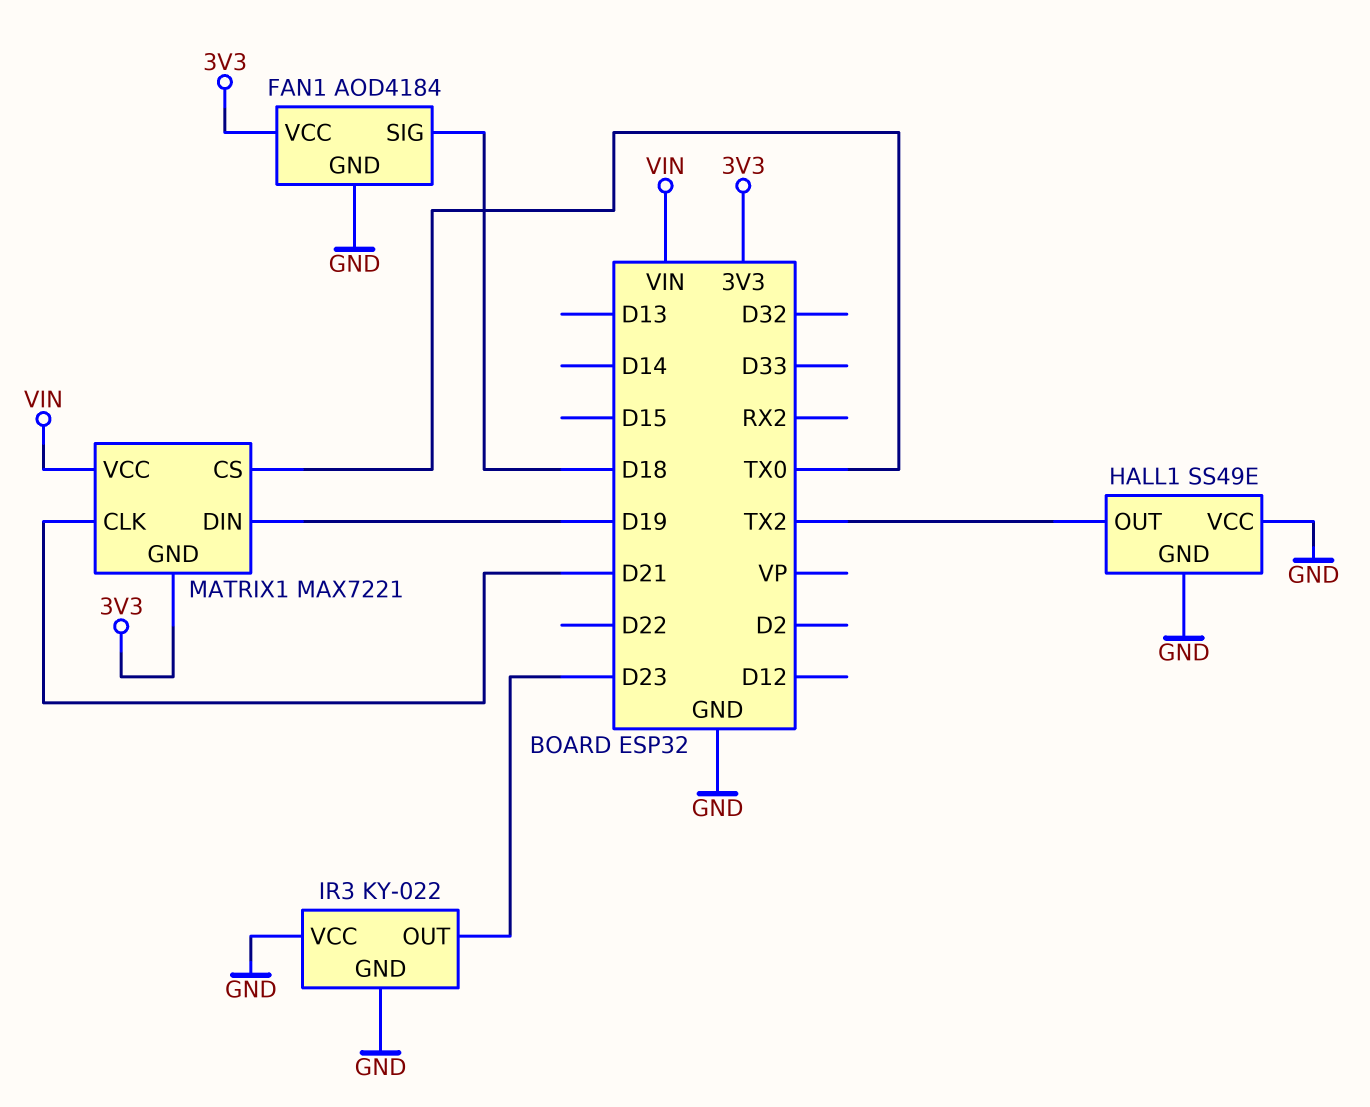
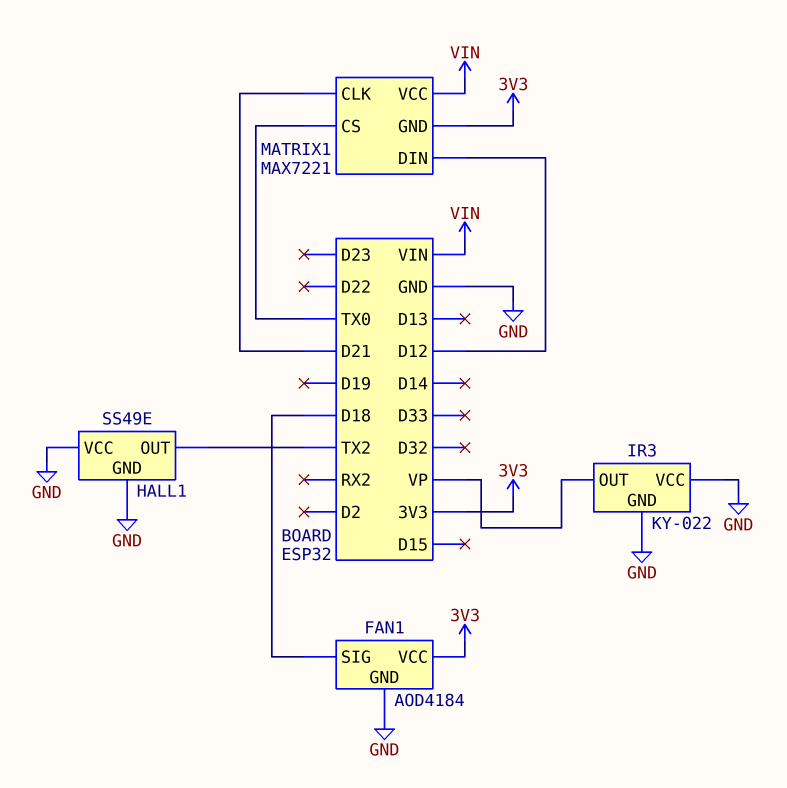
IR3 pin OUT: D23 -> VP
MATRIX1 pin DIN: D19 -> D12

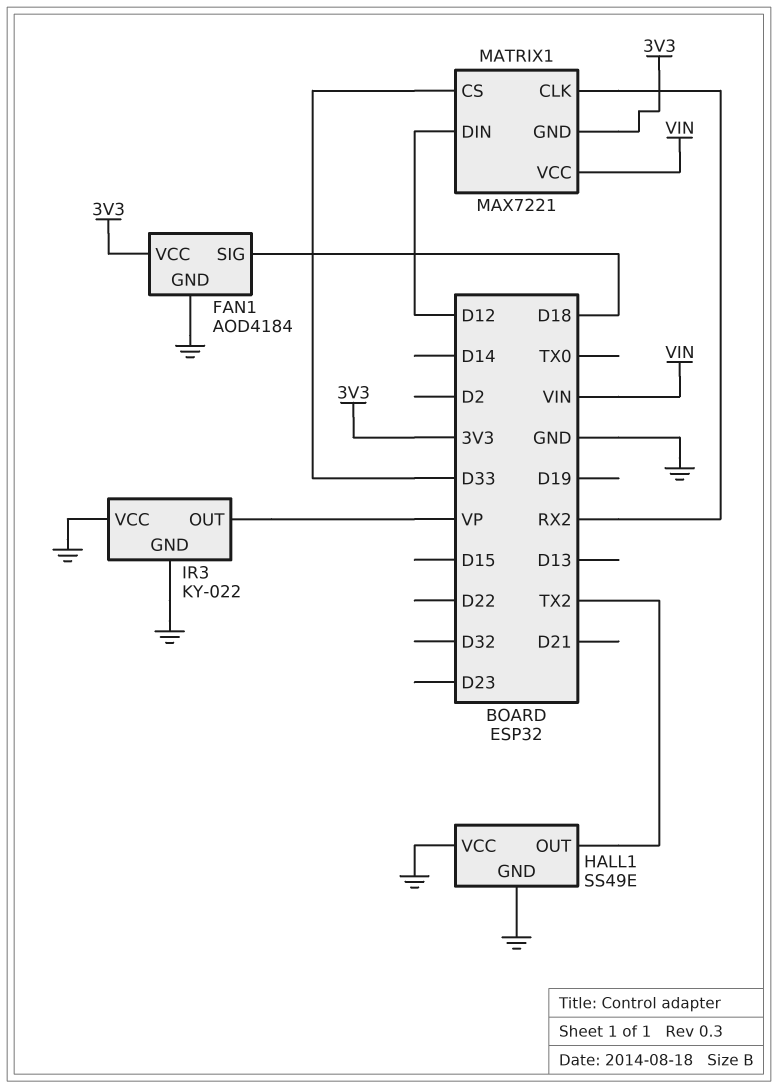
MATRIX1 pin CLK: D21 -> RX2
MATRIX1 pin CS: TX0 -> D33

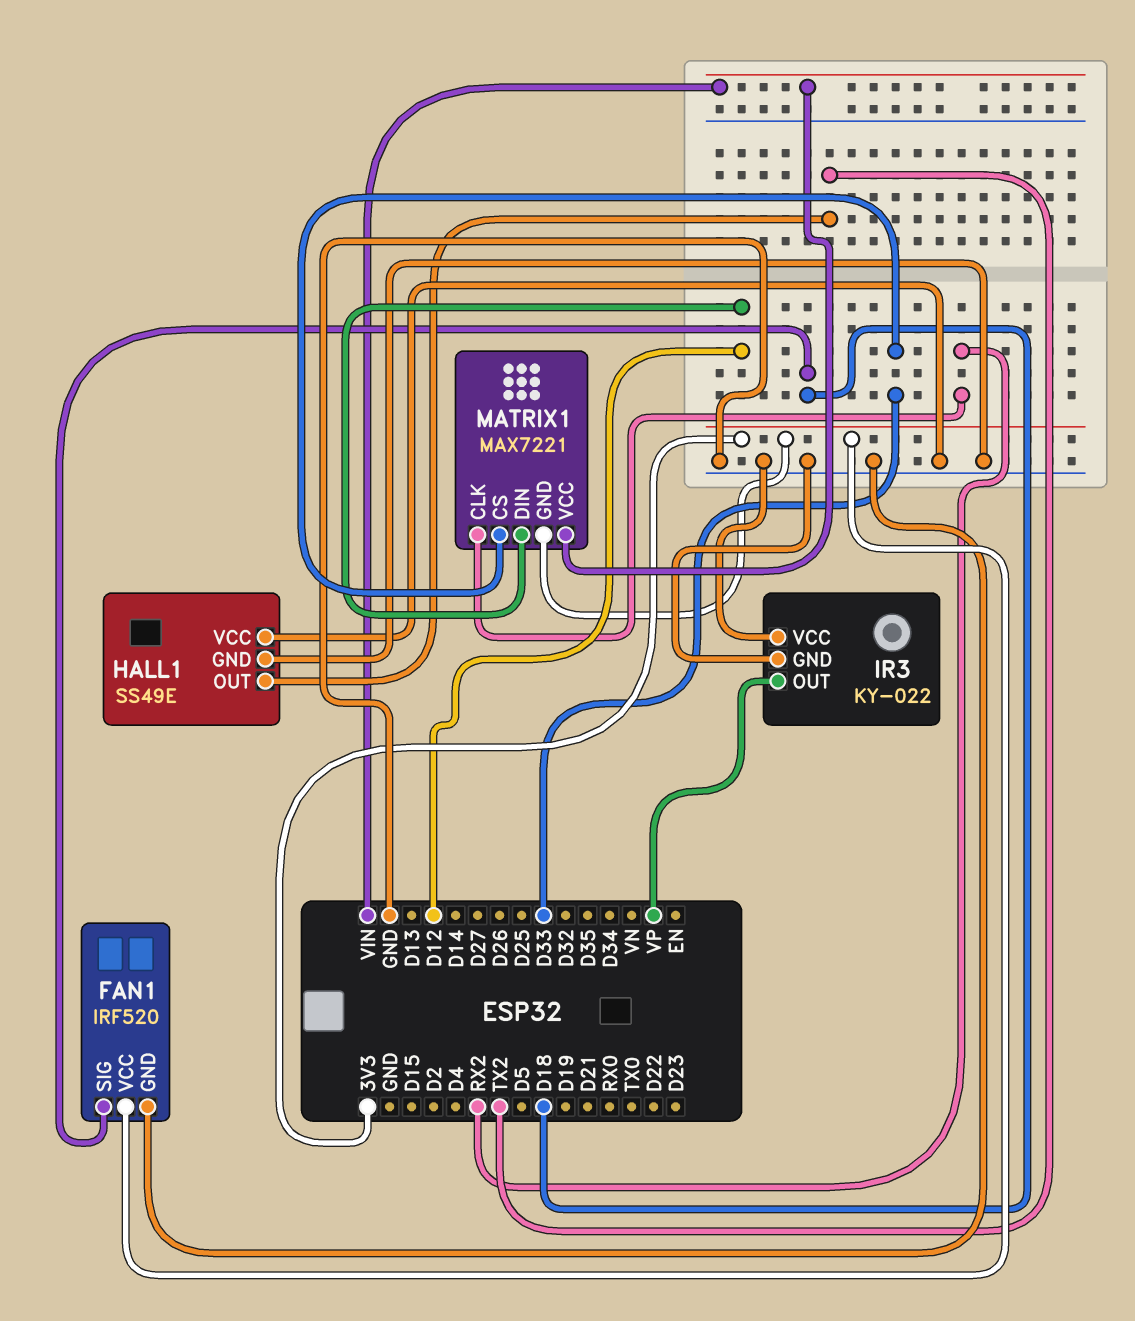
FAN1: AOD4184 -> IRF520

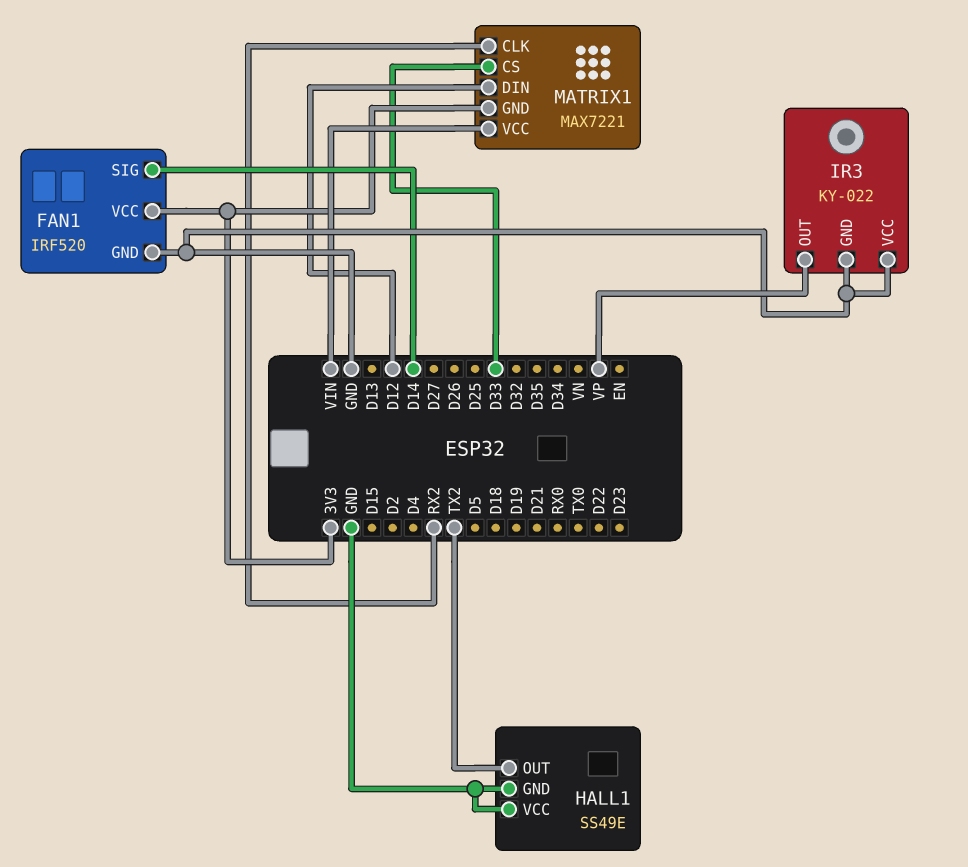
FAN1 pin SIG: D18 -> D14

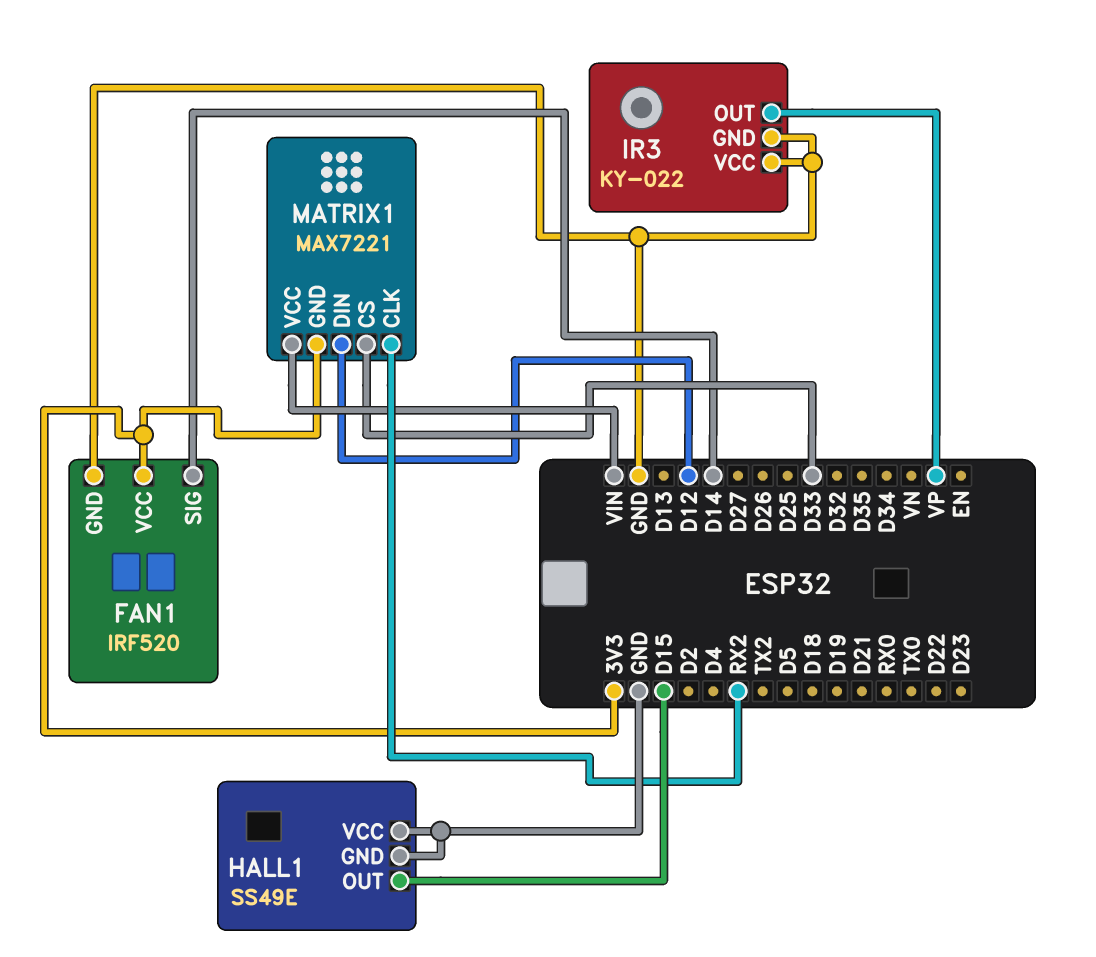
HALL1 pin OUT: TX2 -> D15

